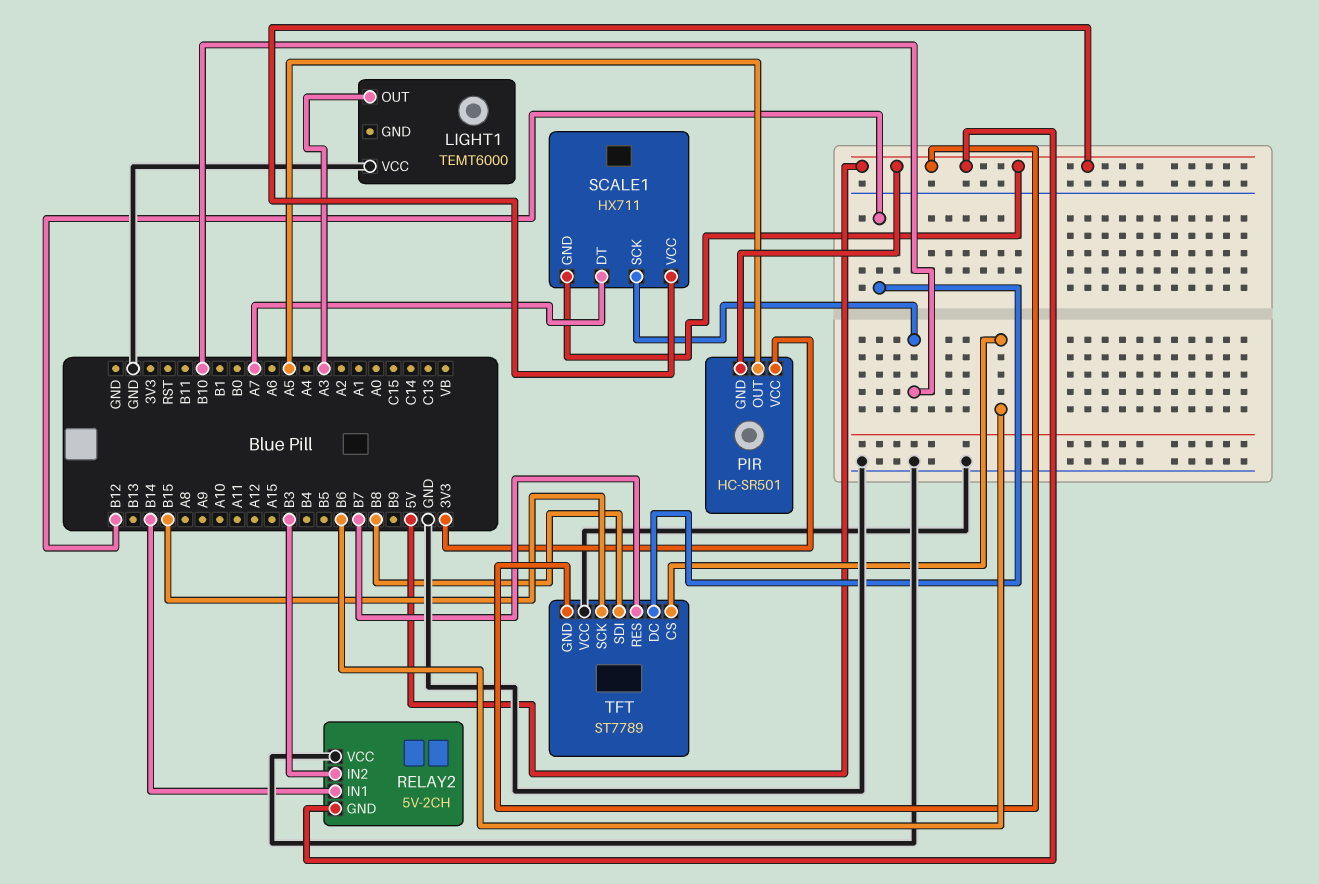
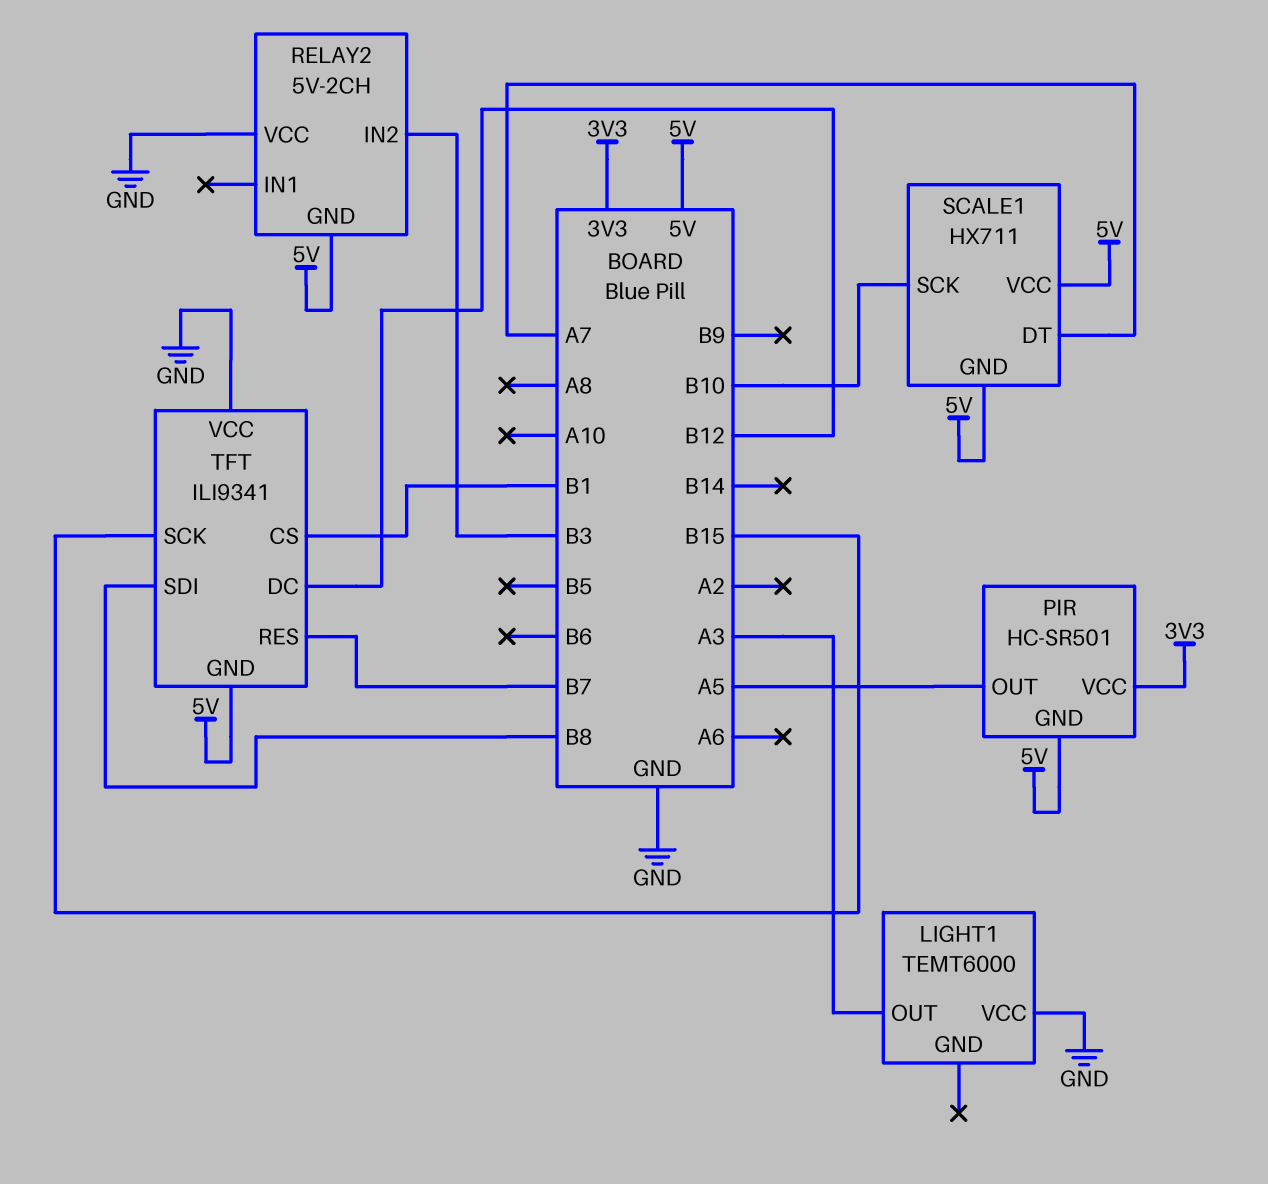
RELAY2 pin IN1: B14 -> none
TFT: ST7789 -> ILI9341
TFT pin CS: B6 -> B1

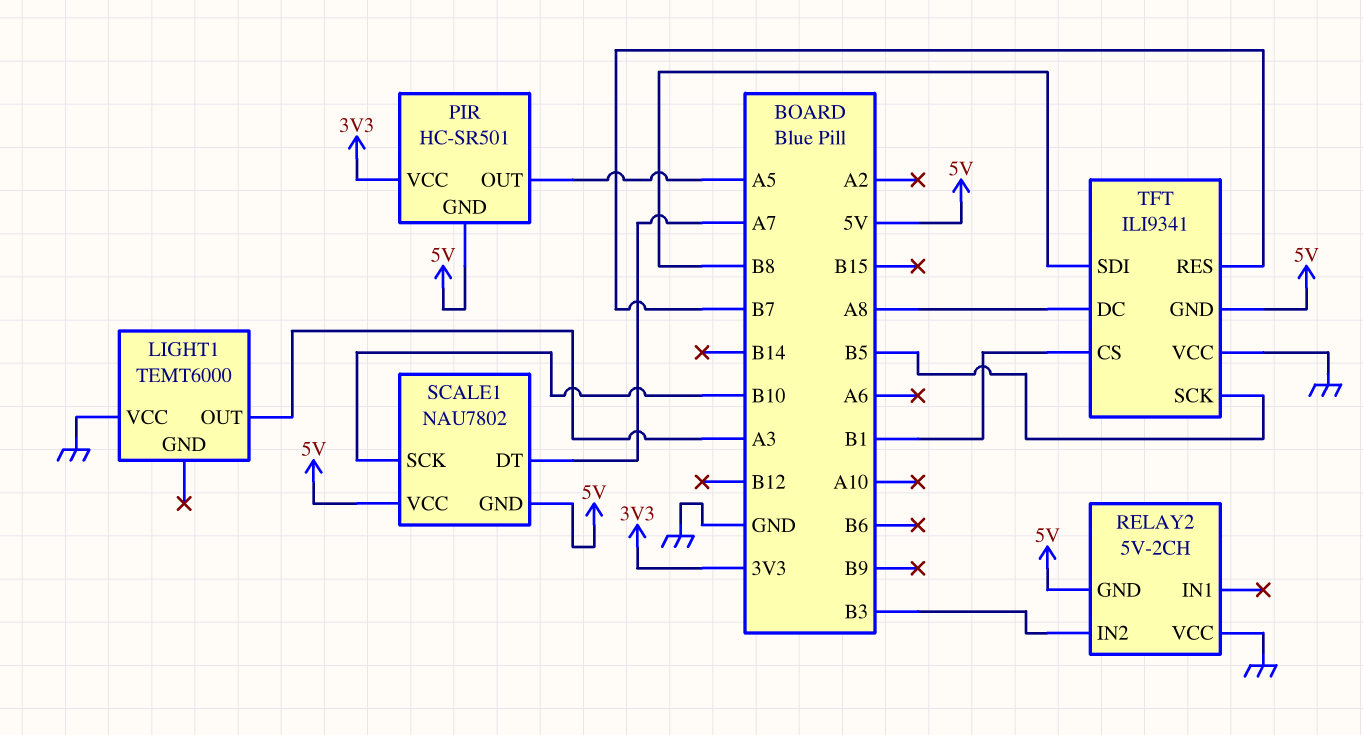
SCALE1: HX711 -> NAU7802
TFT pin DC: B12 -> A8
TFT pin SCK: B15 -> B5

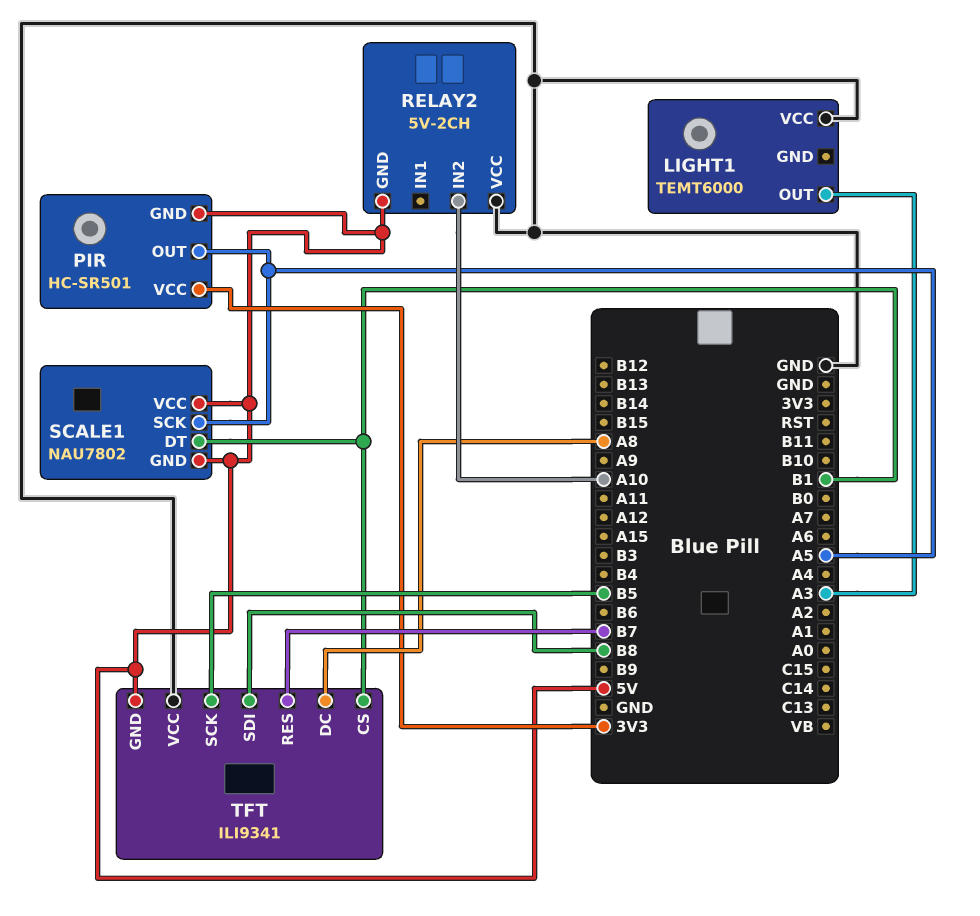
RELAY2 pin IN2: B3 -> A10
SCALE1 pin DT: A7 -> B1
SCALE1 pin SCK: B10 -> A5

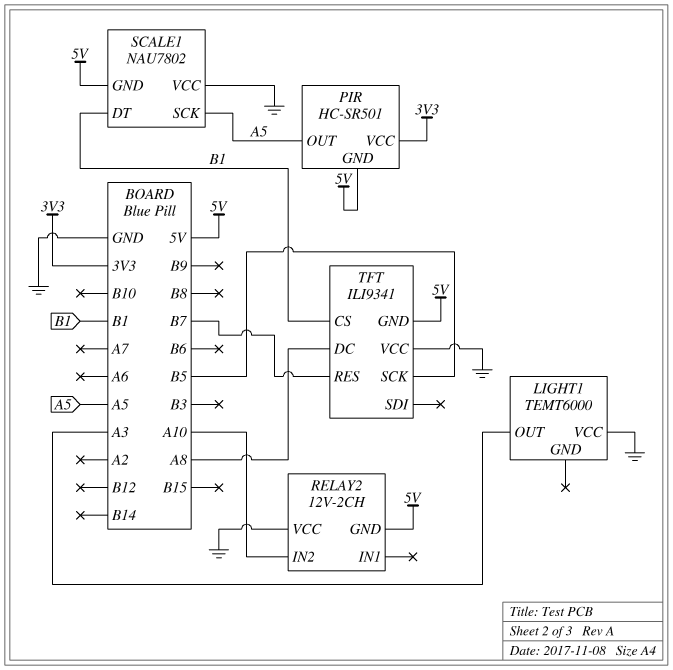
RELAY2: 5V-2CH -> 12V-2CH
SCALE1 pin VCC: 5V -> GND
TFT pin SDI: B8 -> none

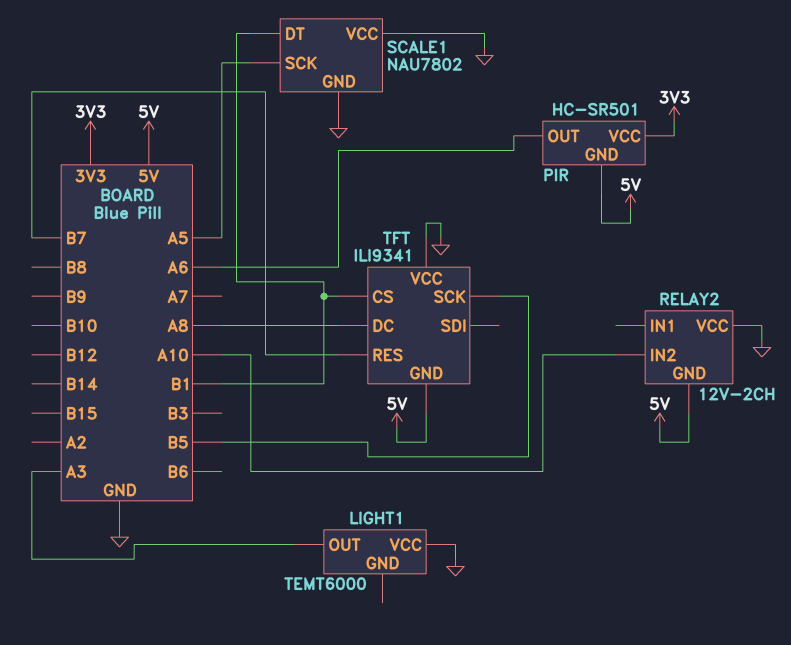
PIR pin OUT: A5 -> A6
SCALE1 pin GND: 5V -> GND

